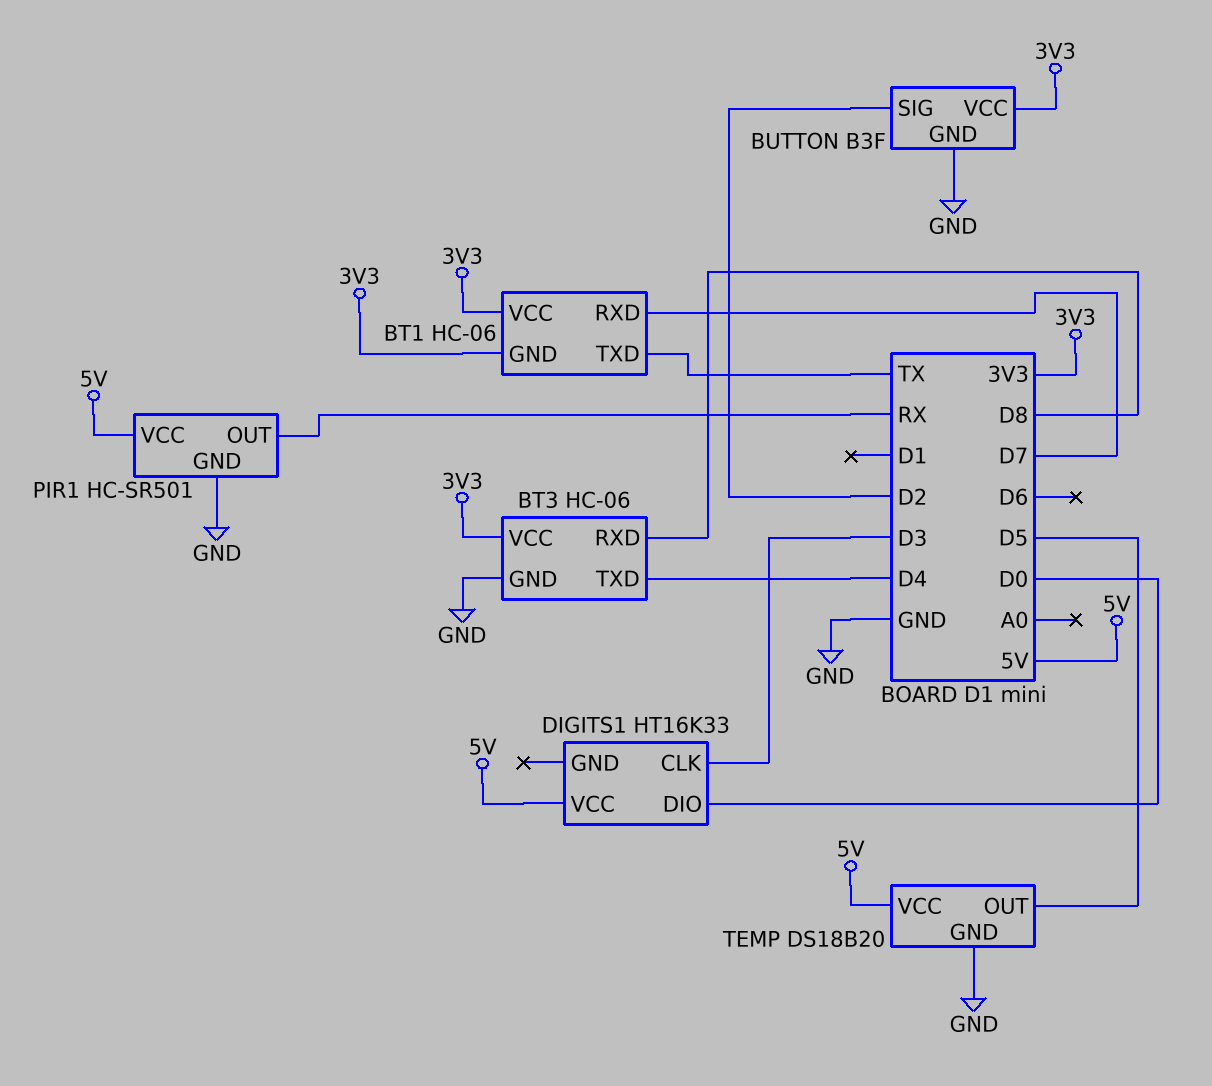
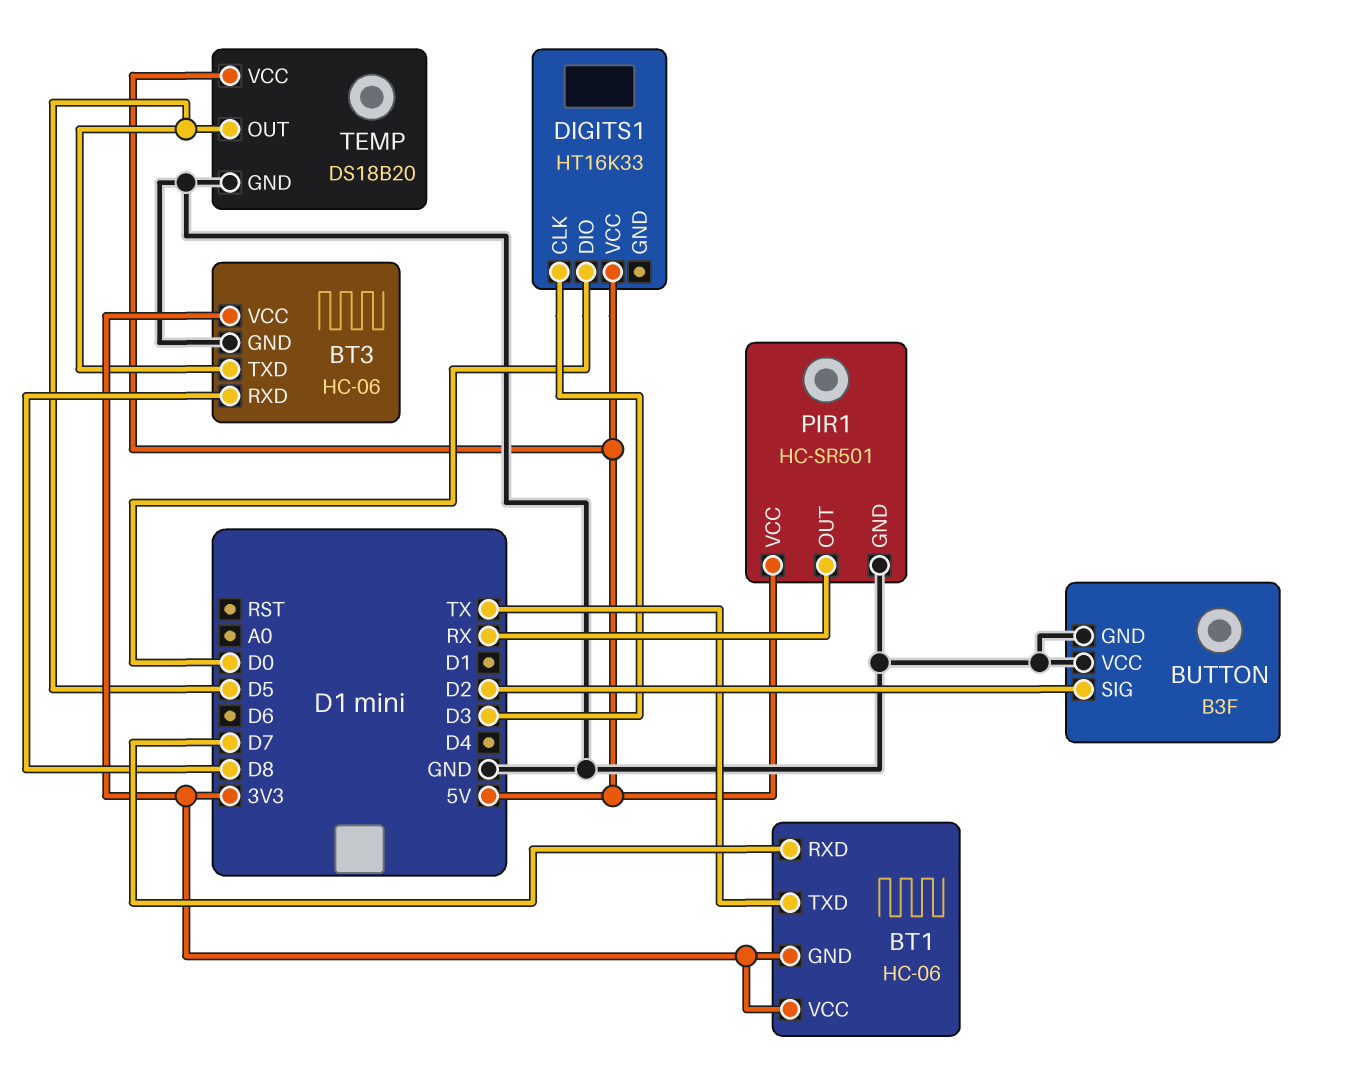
BT3 pin TXD: D4 -> D5
BUTTON pin VCC: 3V3 -> GND

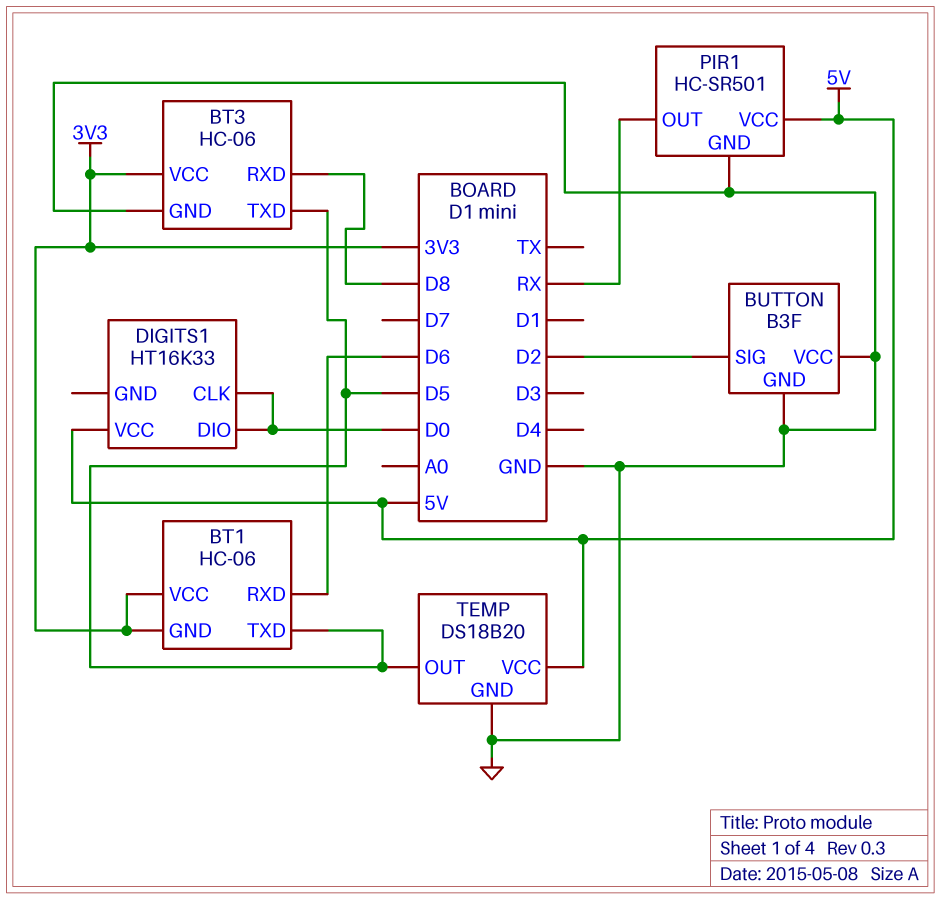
BT1 pin RXD: D7 -> D6
BT1 pin TXD: TX -> D5
DIGITS1 pin CLK: D3 -> D0

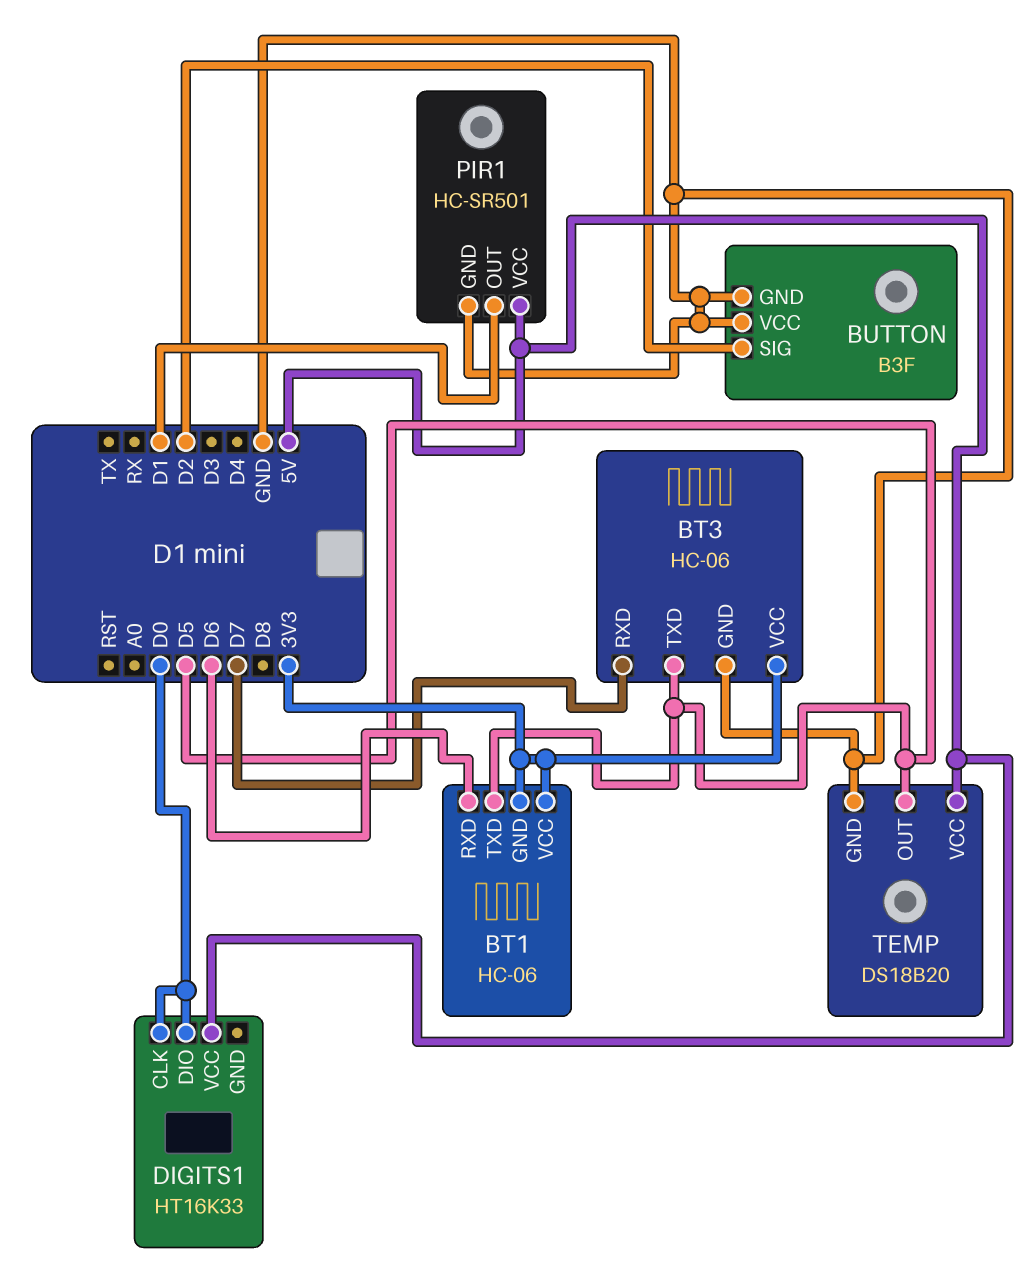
BT3 pin RXD: D8 -> D7
PIR1 pin OUT: RX -> D1

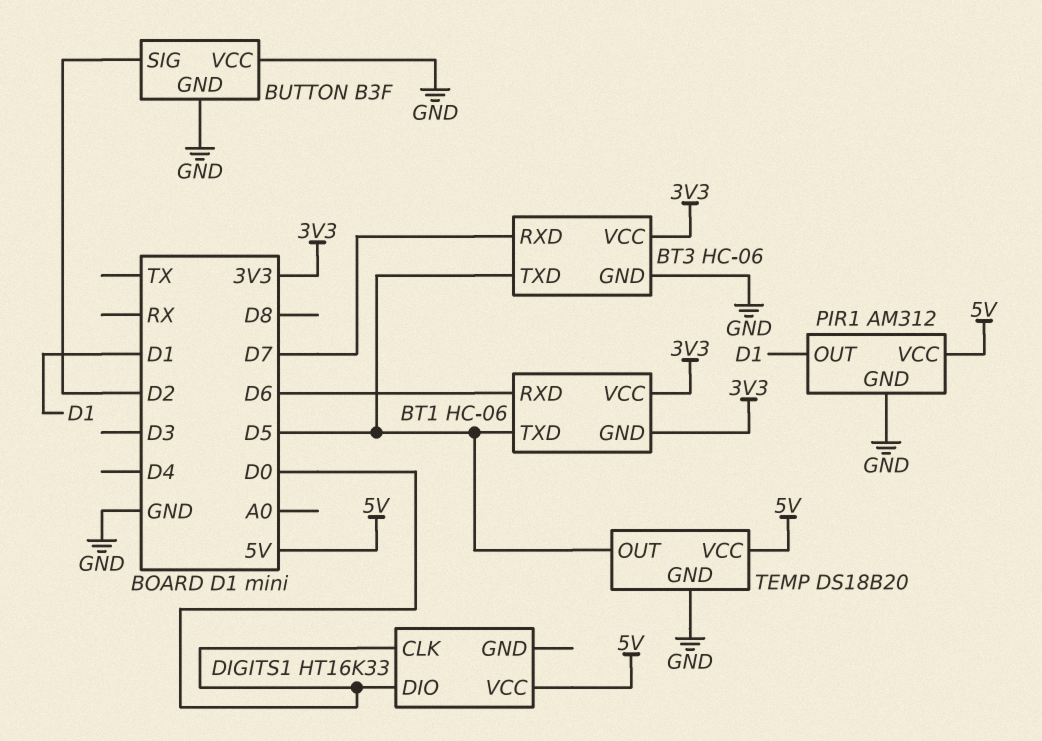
PIR1: HC-SR501 -> AM312

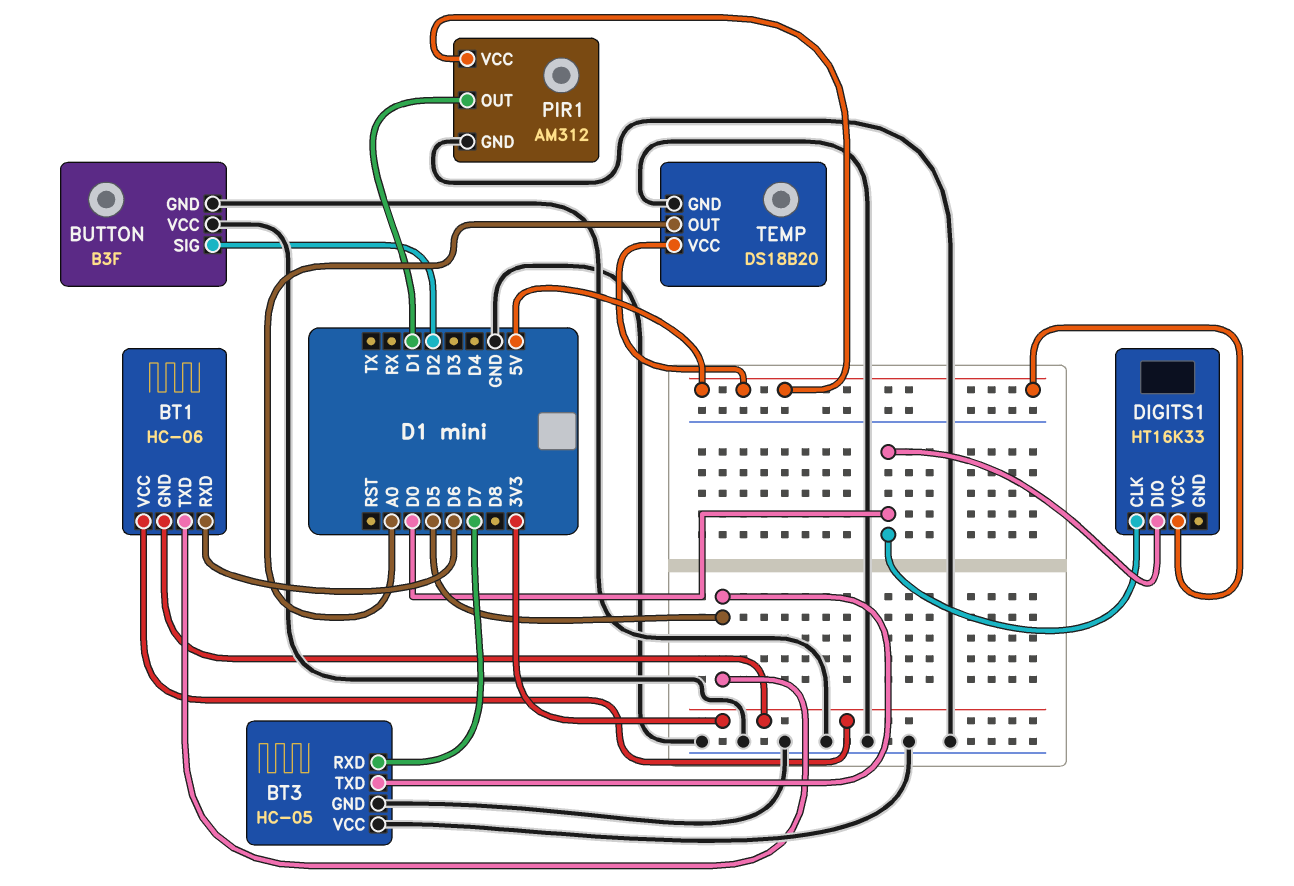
BT3: HC-06 -> HC-05
BT3 pin VCC: 3V3 -> GND
TEMP pin OUT: D5 -> A0

